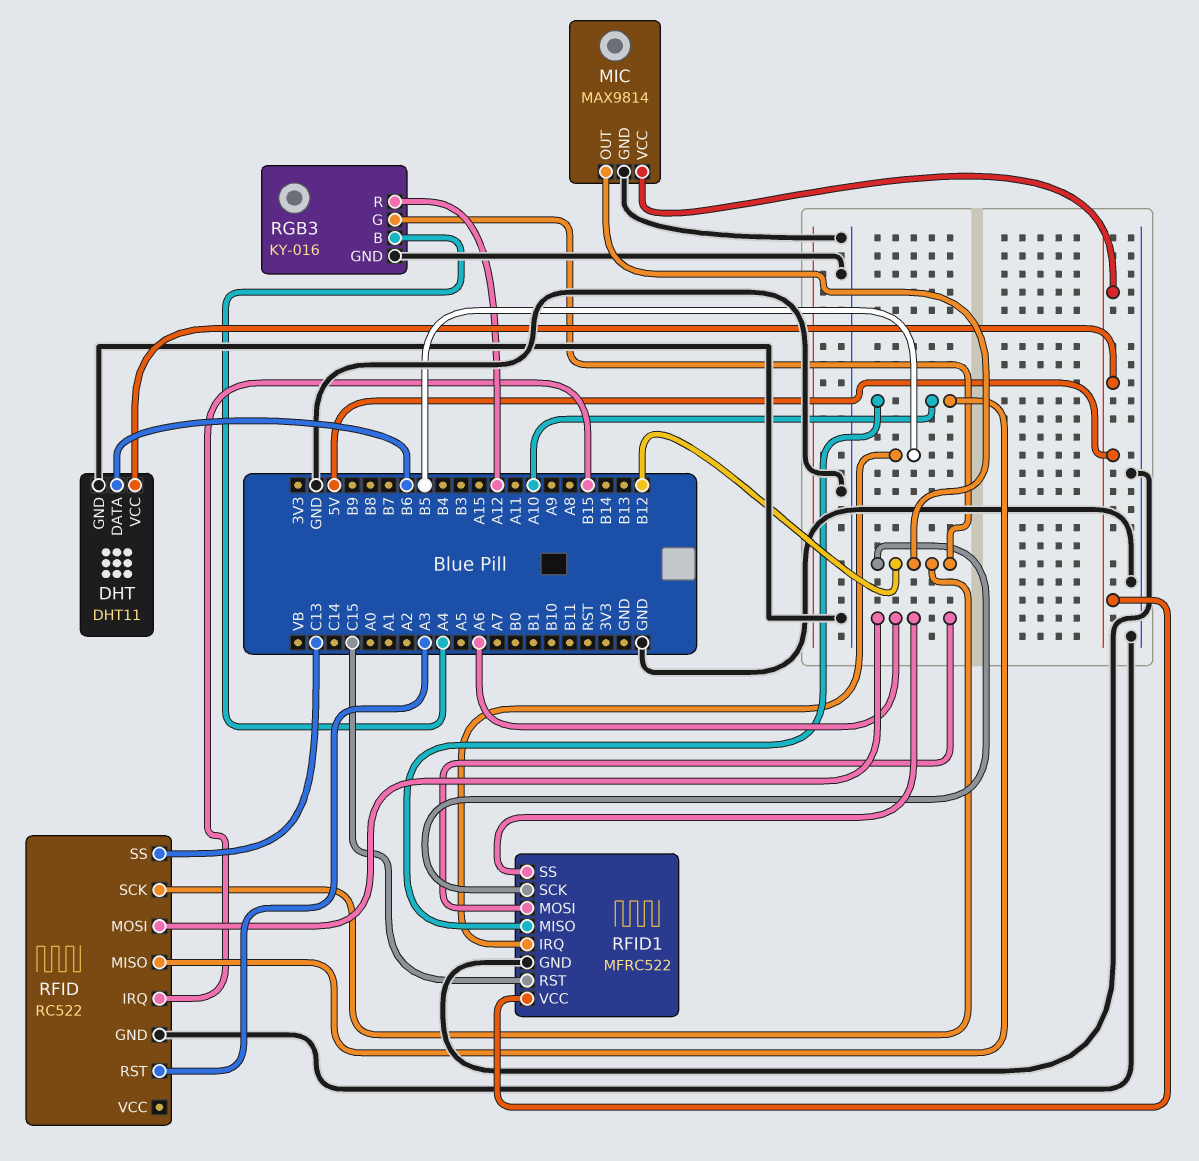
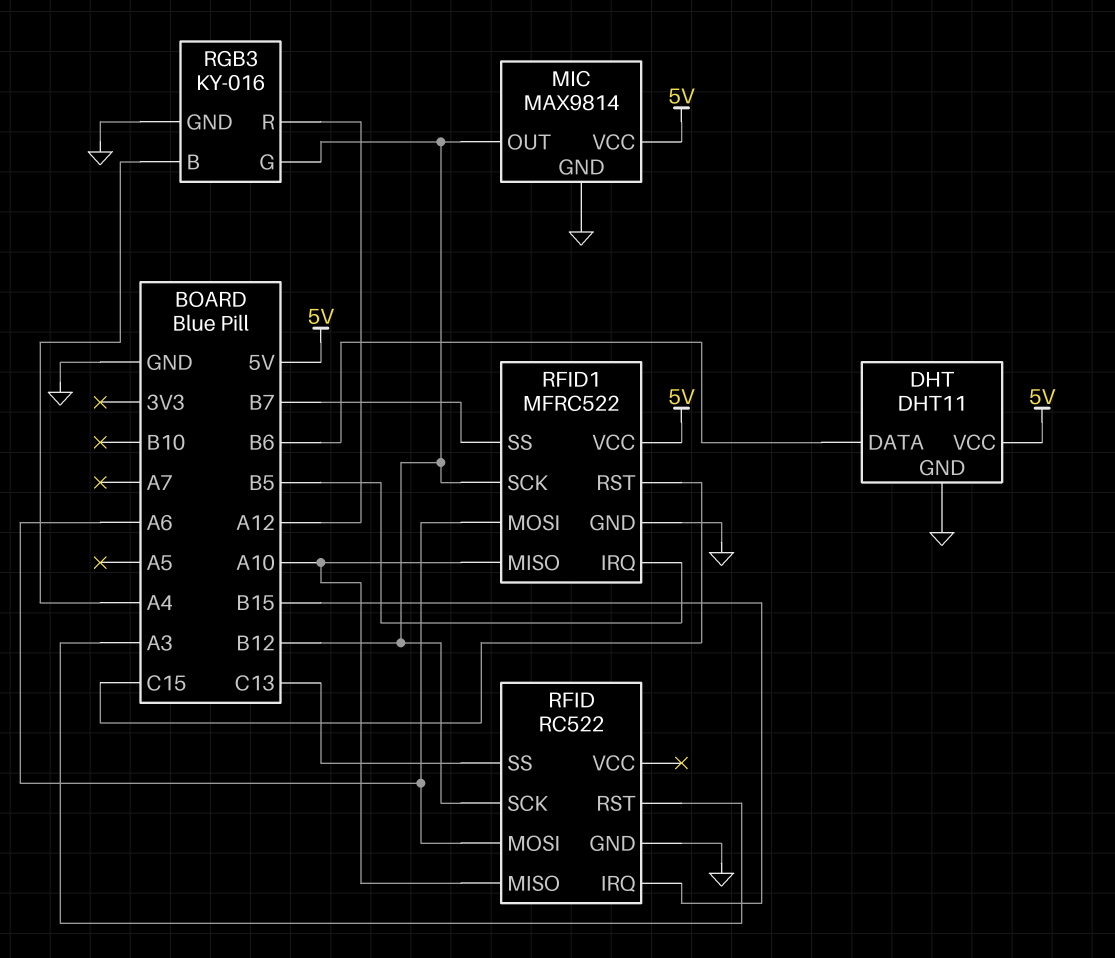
RFID1 pin SS: A6 -> B7

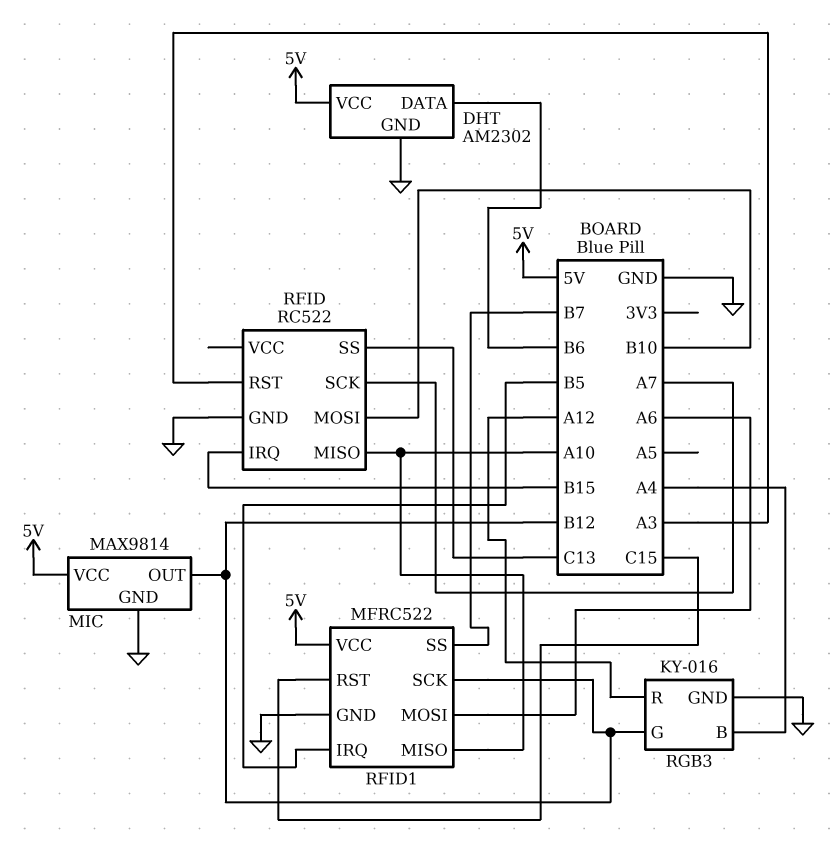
DHT: DHT11 -> AM2302
RFID pin MOSI: A6 -> B10
RFID pin SCK: B12 -> A7

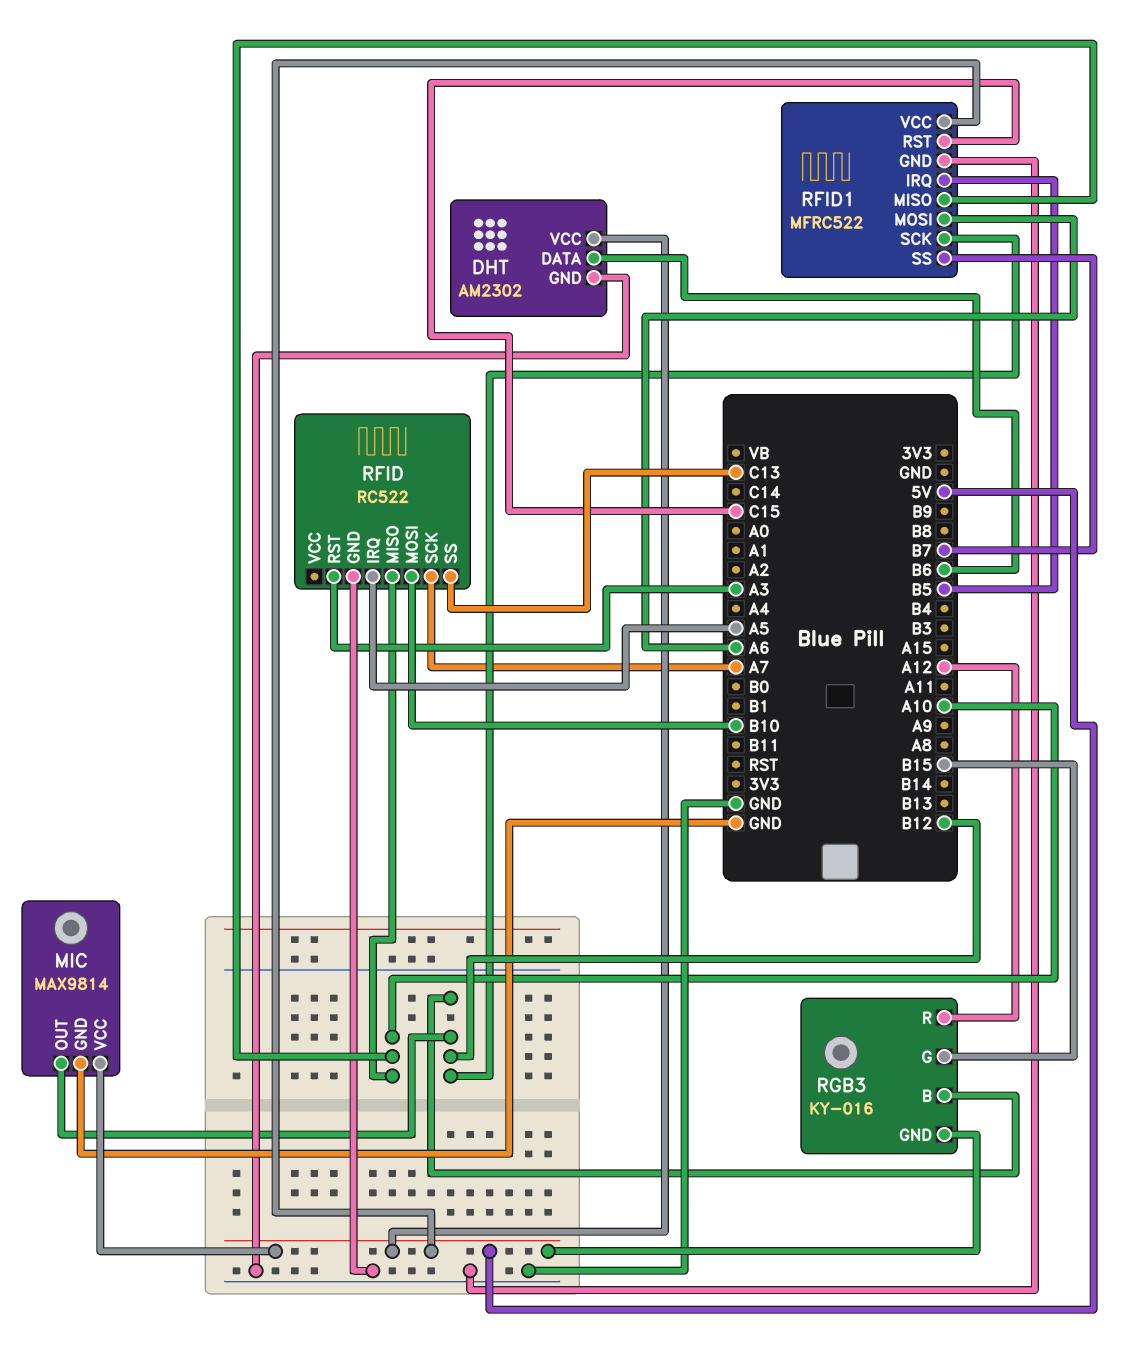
RFID pin IRQ: B15 -> A5
RGB3 pin B: A4 -> B12
RGB3 pin G: B12 -> B15
RGB3 pin GND: GND -> 5V

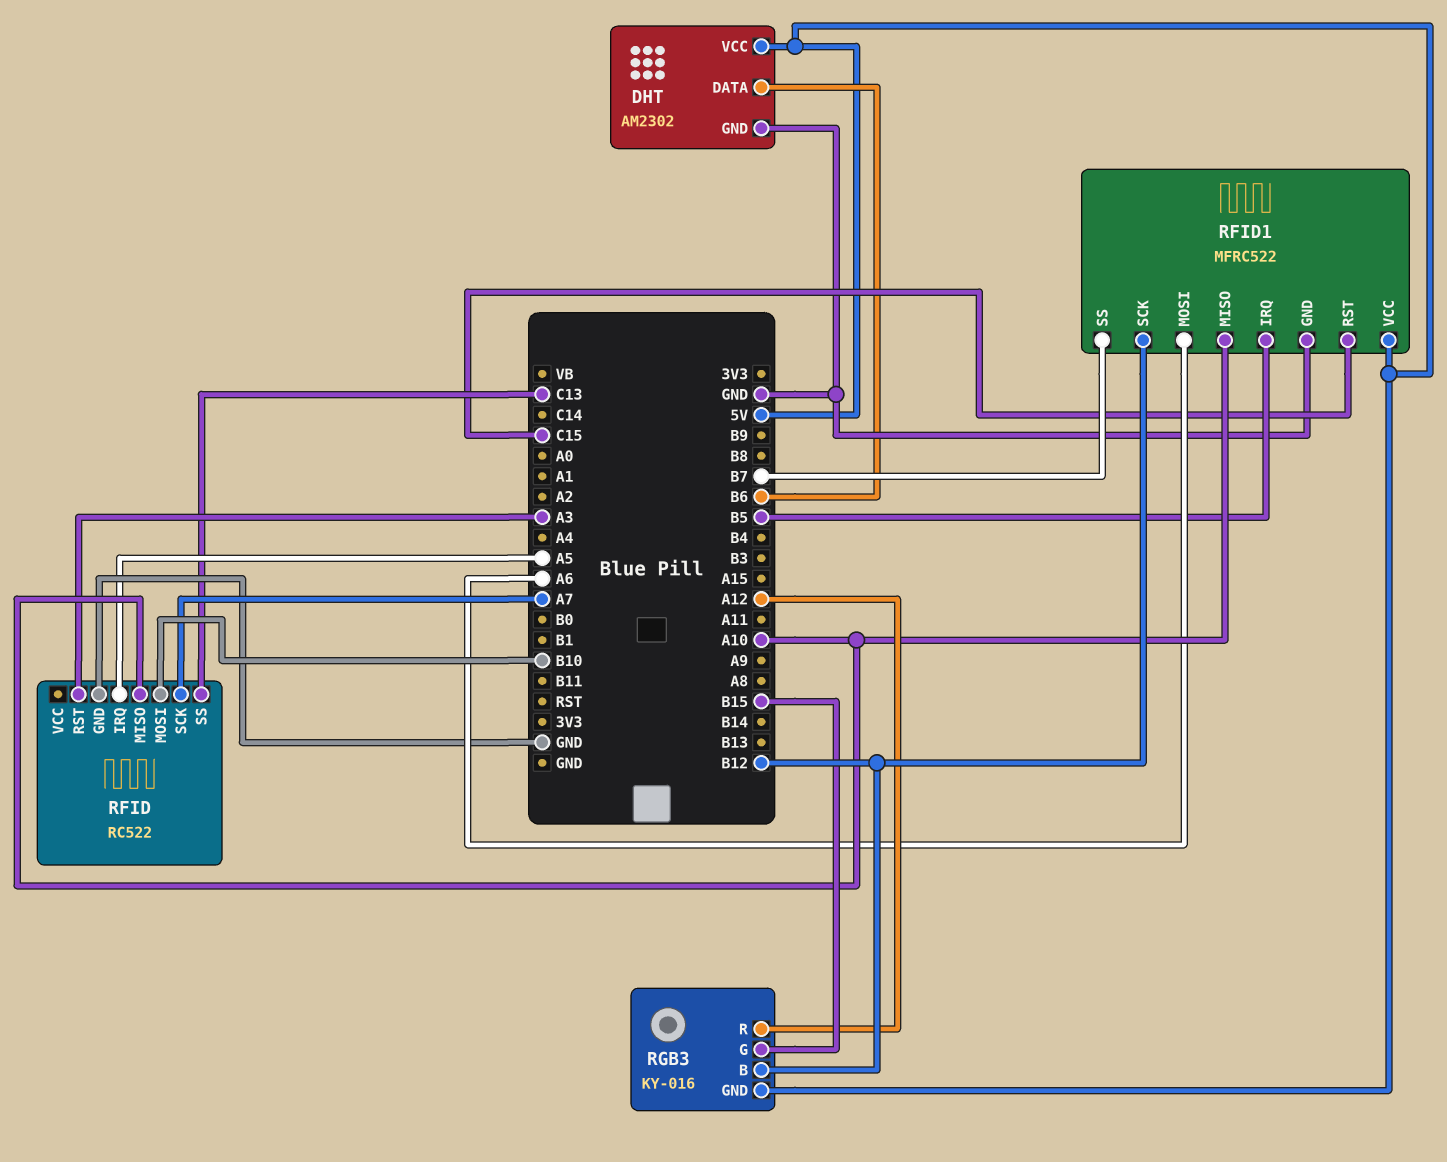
MIC: MAX9814 -> none
MIC pin GND: GND -> none
MIC pin OUT: B12 -> none
MIC pin VCC: 5V -> none

